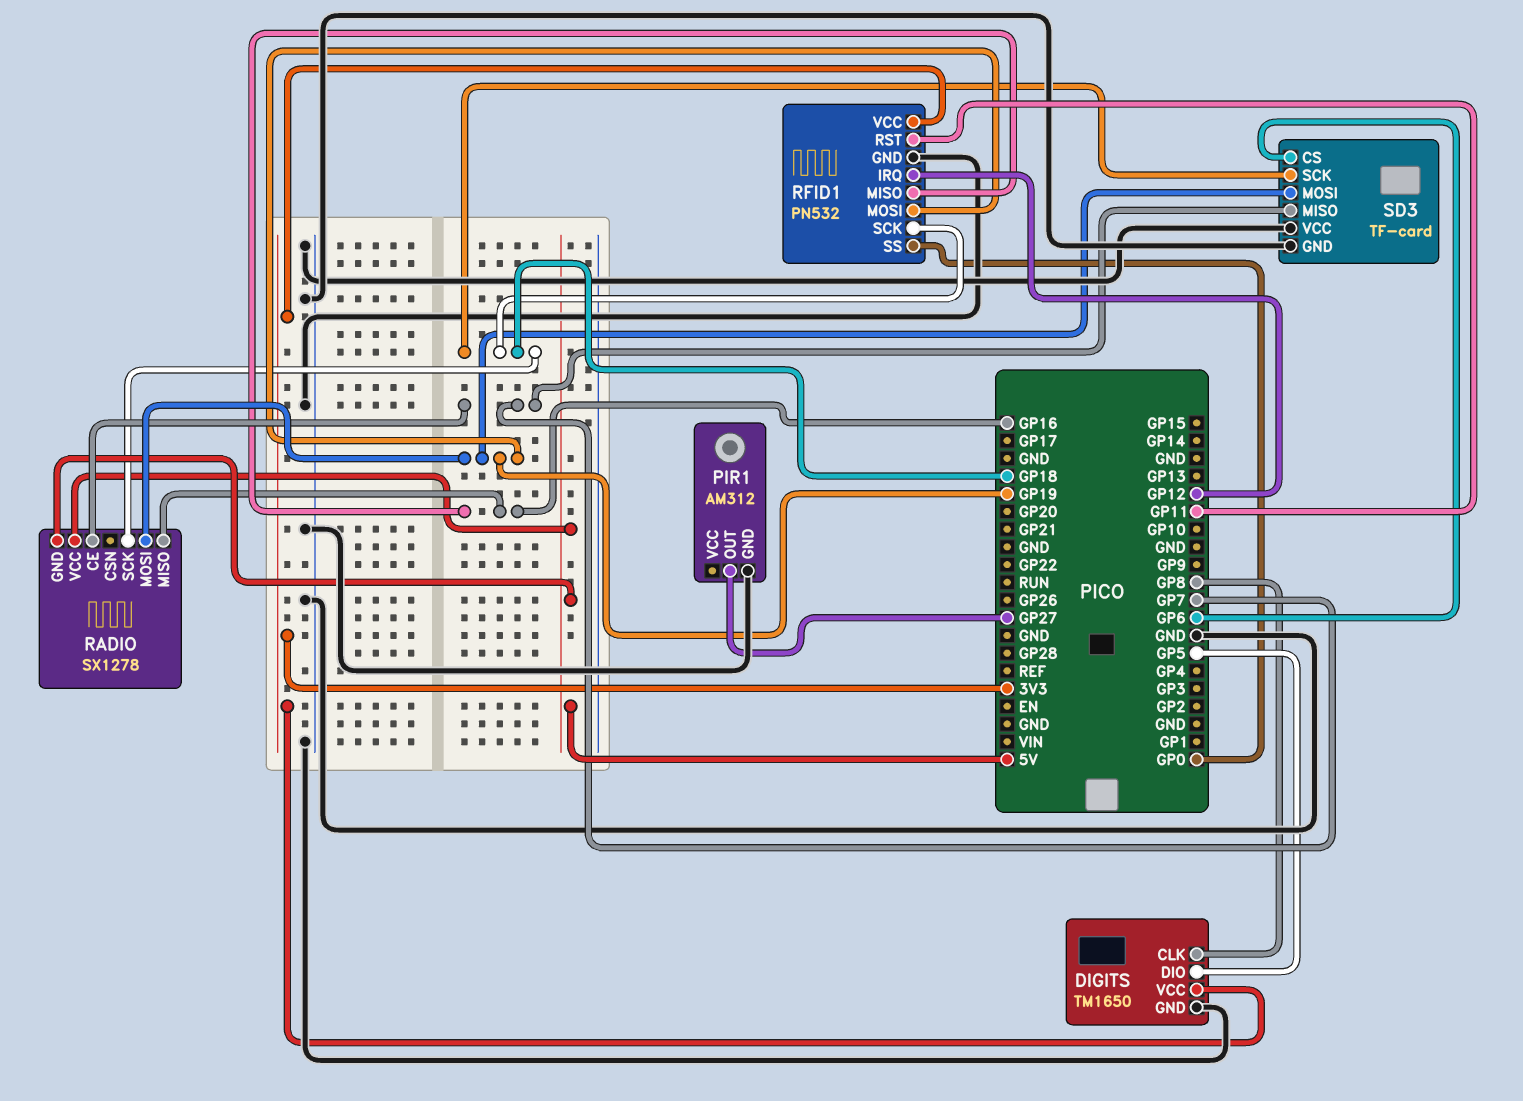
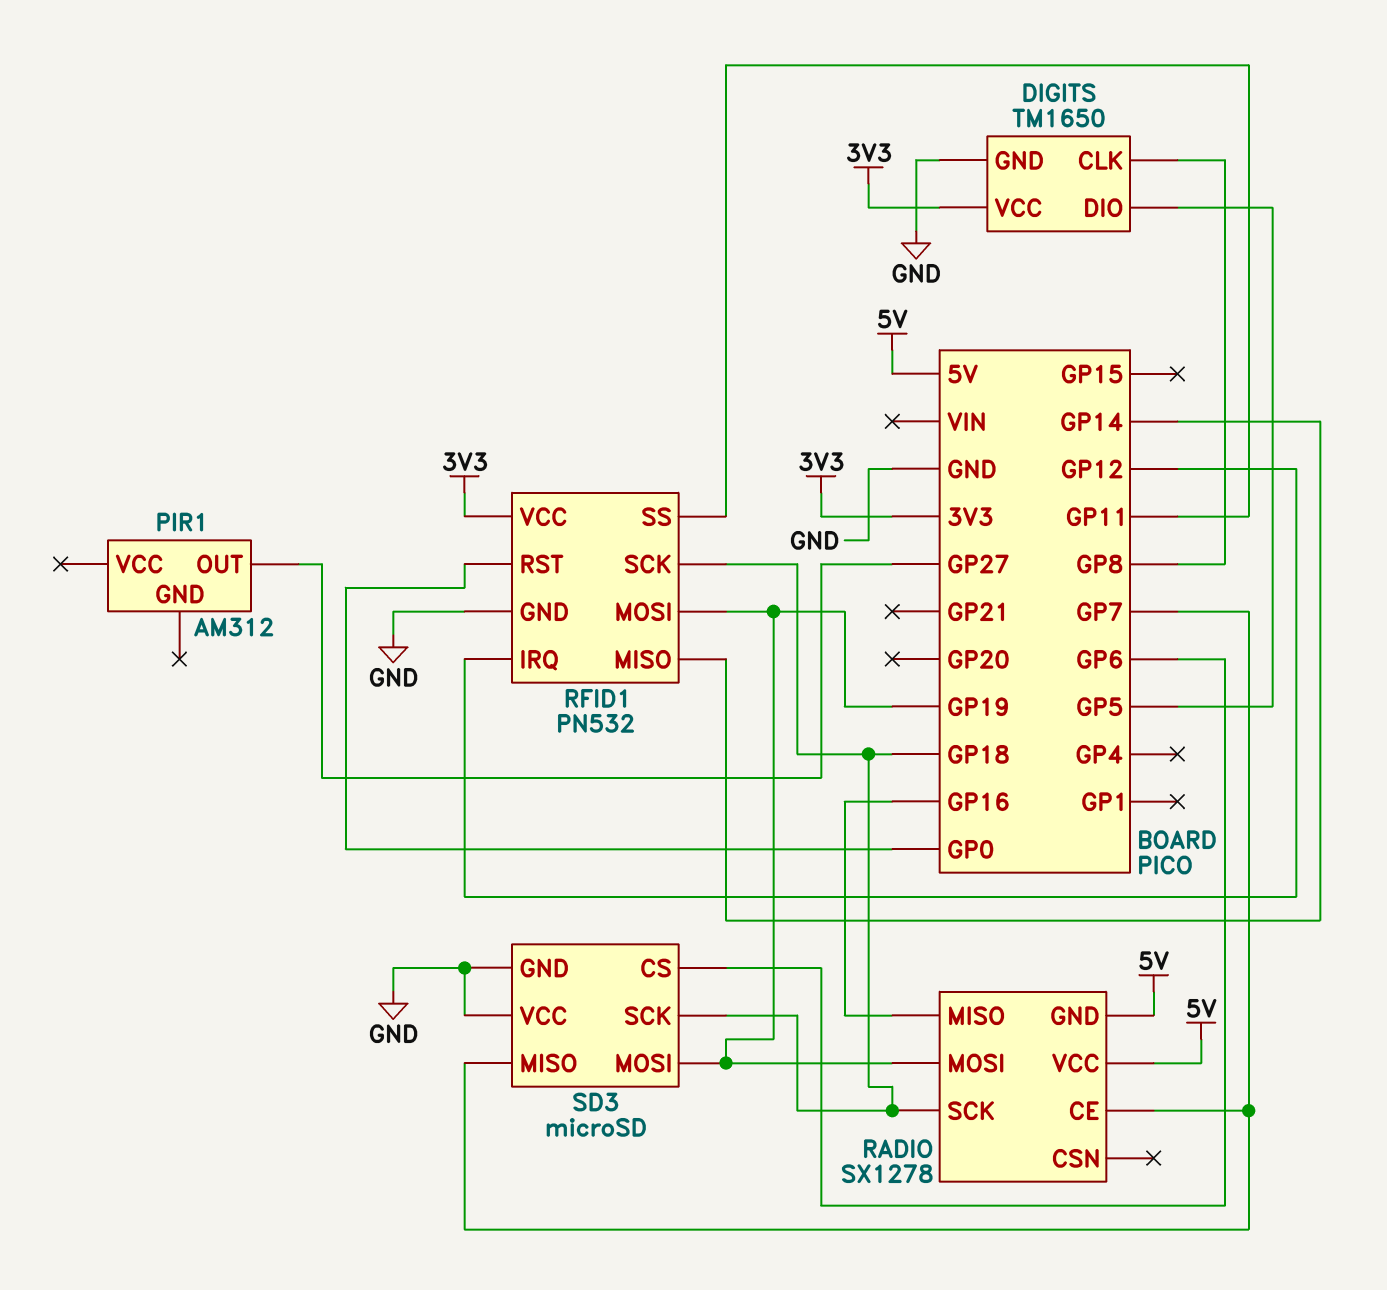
PIR1 pin GND: GND -> none
RFID1 pin MISO: GP16 -> GP14
RFID1 pin RST: GP11 -> GP0
RFID1 pin SS: GP0 -> GP11
SD3: TF-card -> microSD

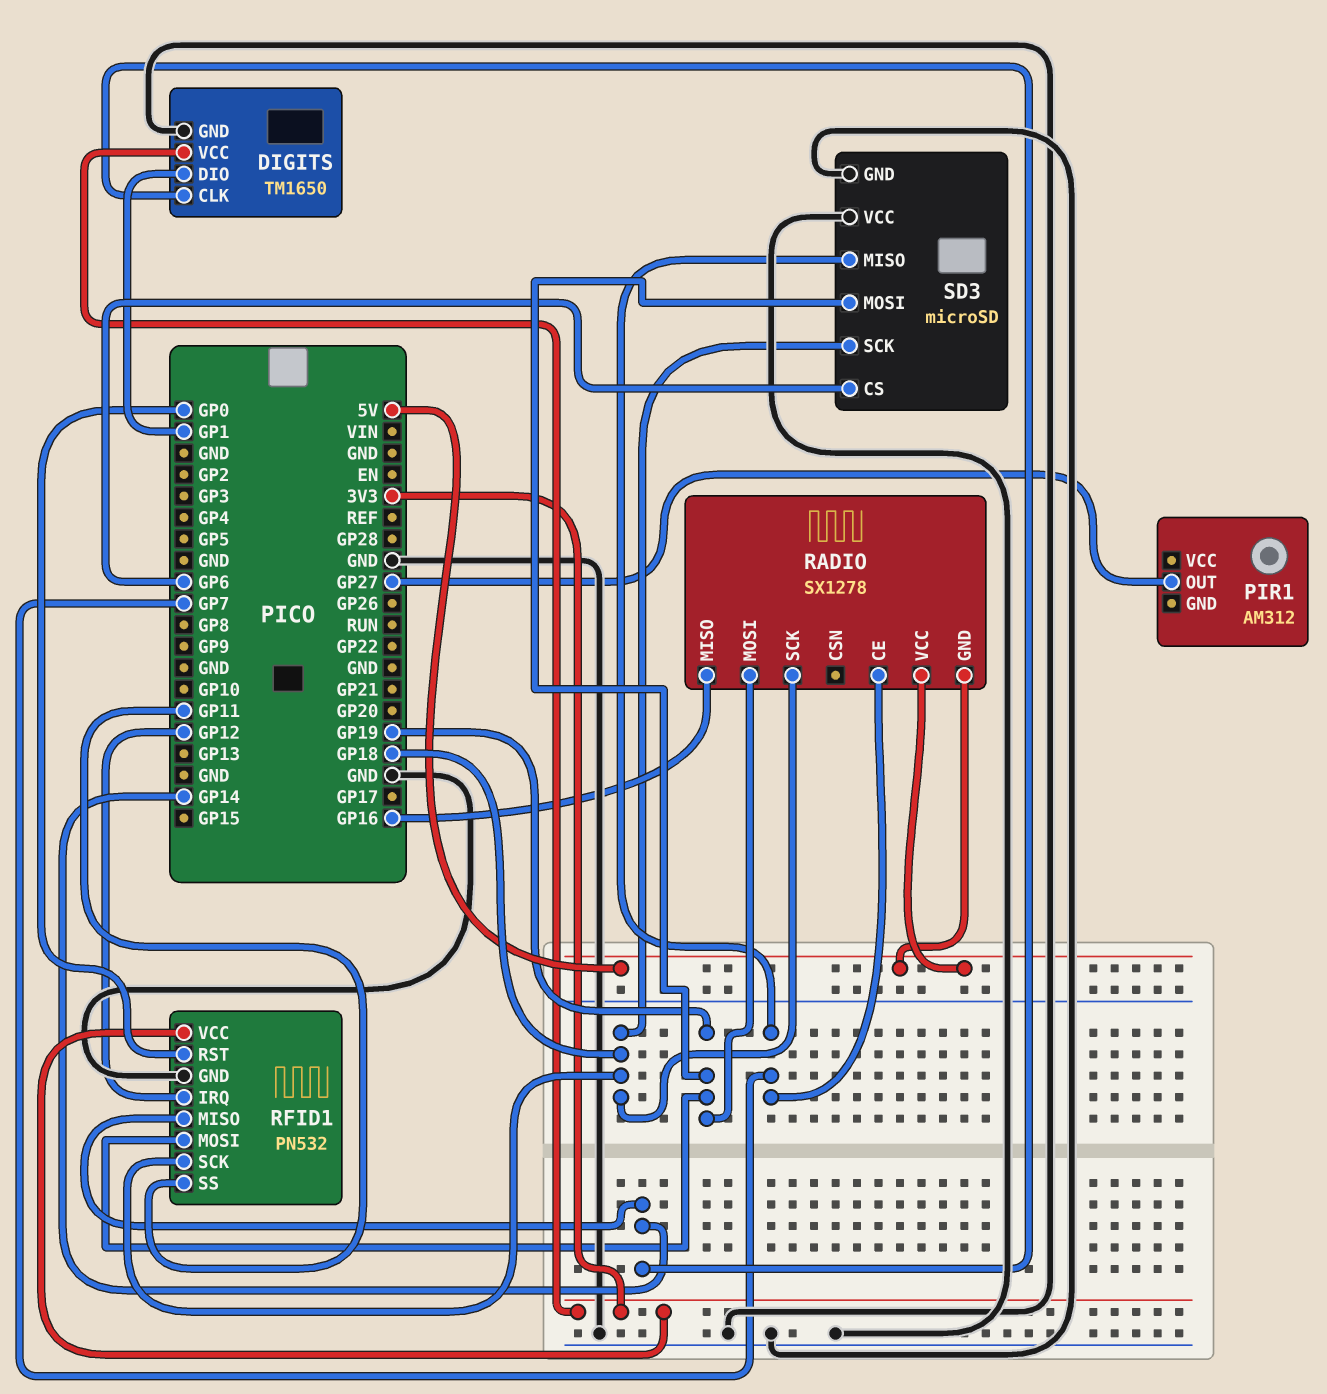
DIGITS pin CLK: GP8 -> GP14
DIGITS pin DIO: GP5 -> GP1

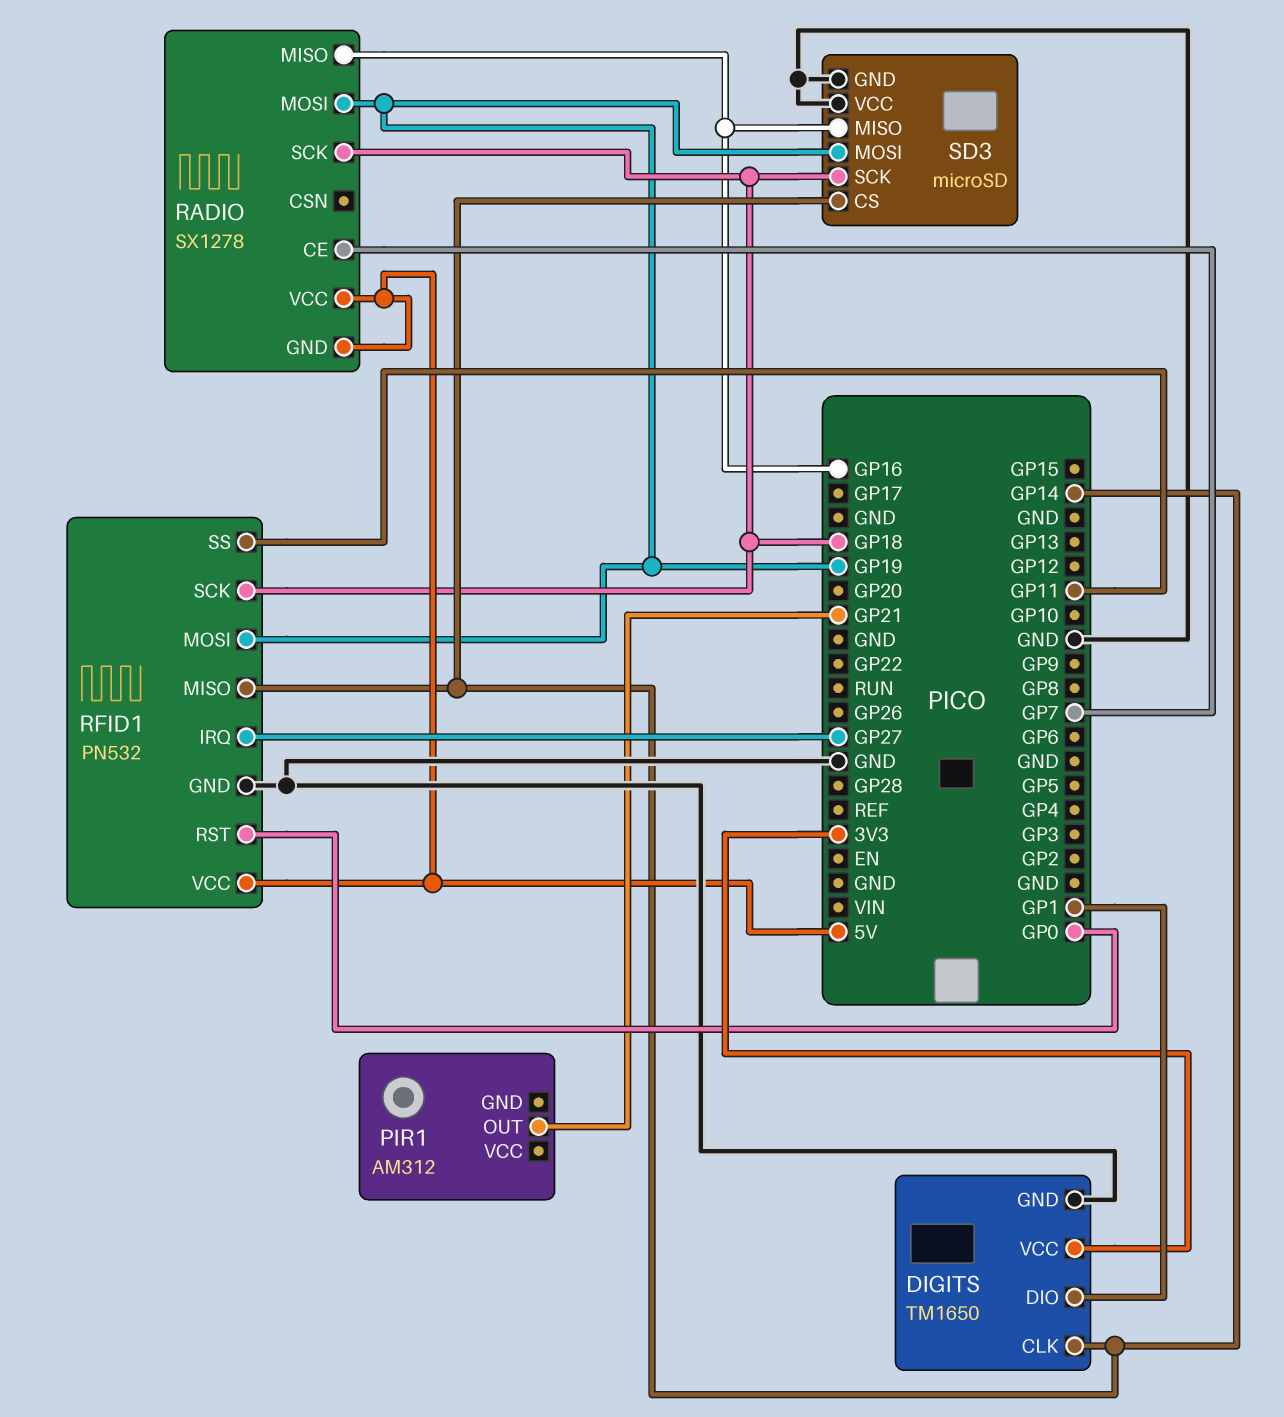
PIR1 pin OUT: GP27 -> GP21
RFID1 pin IRQ: GP12 -> GP27
RFID1 pin VCC: 3V3 -> 5V
SD3 pin CS: GP6 -> GP14
SD3 pin MISO: GP7 -> GP16

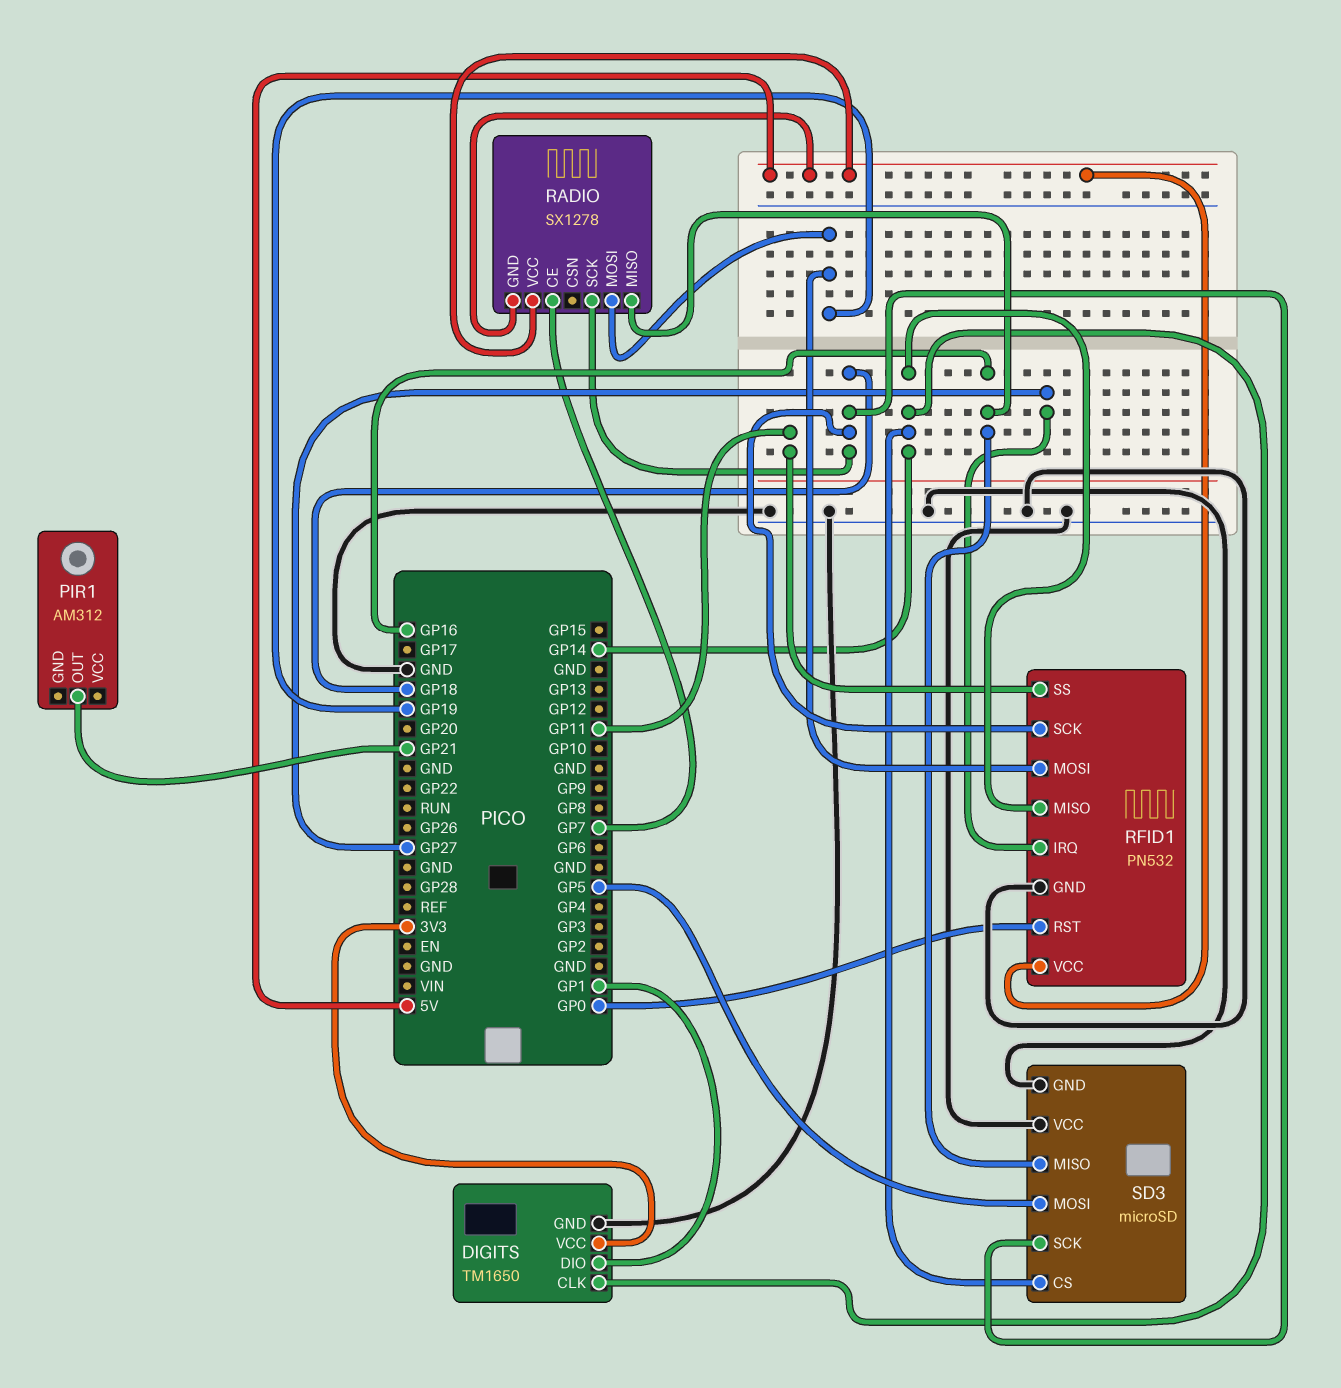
SD3 pin MOSI: GP19 -> GP5

